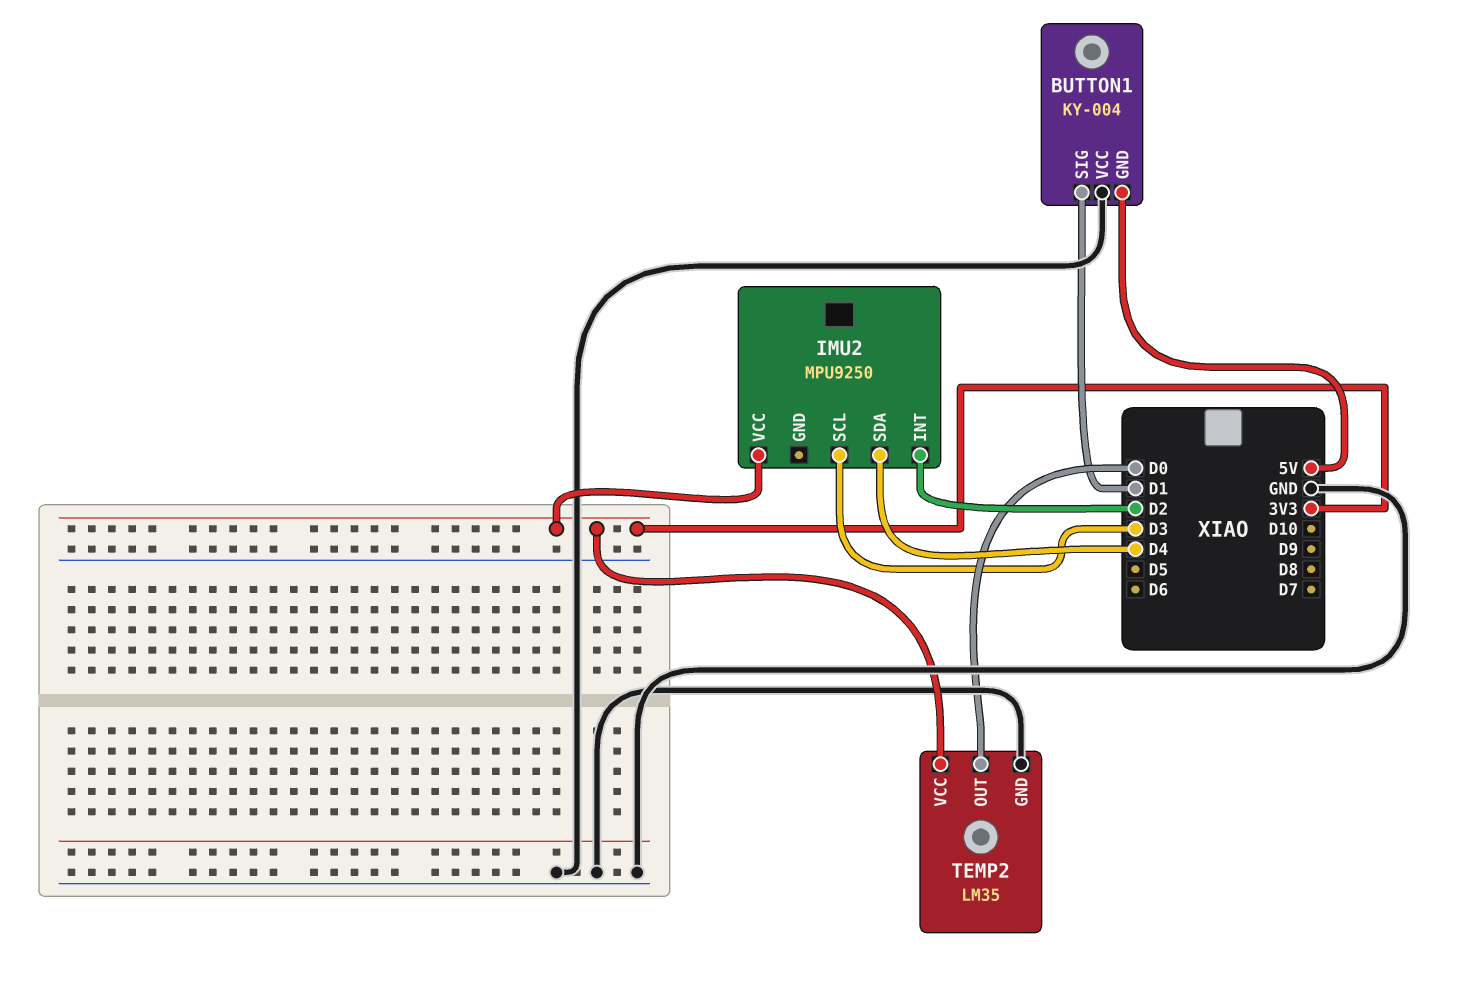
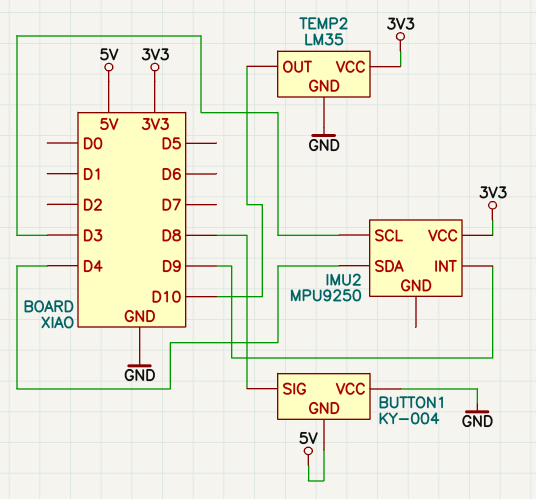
BUTTON1 pin SIG: D1 -> D8
IMU2 pin INT: D2 -> D9
TEMP2 pin OUT: D0 -> D10

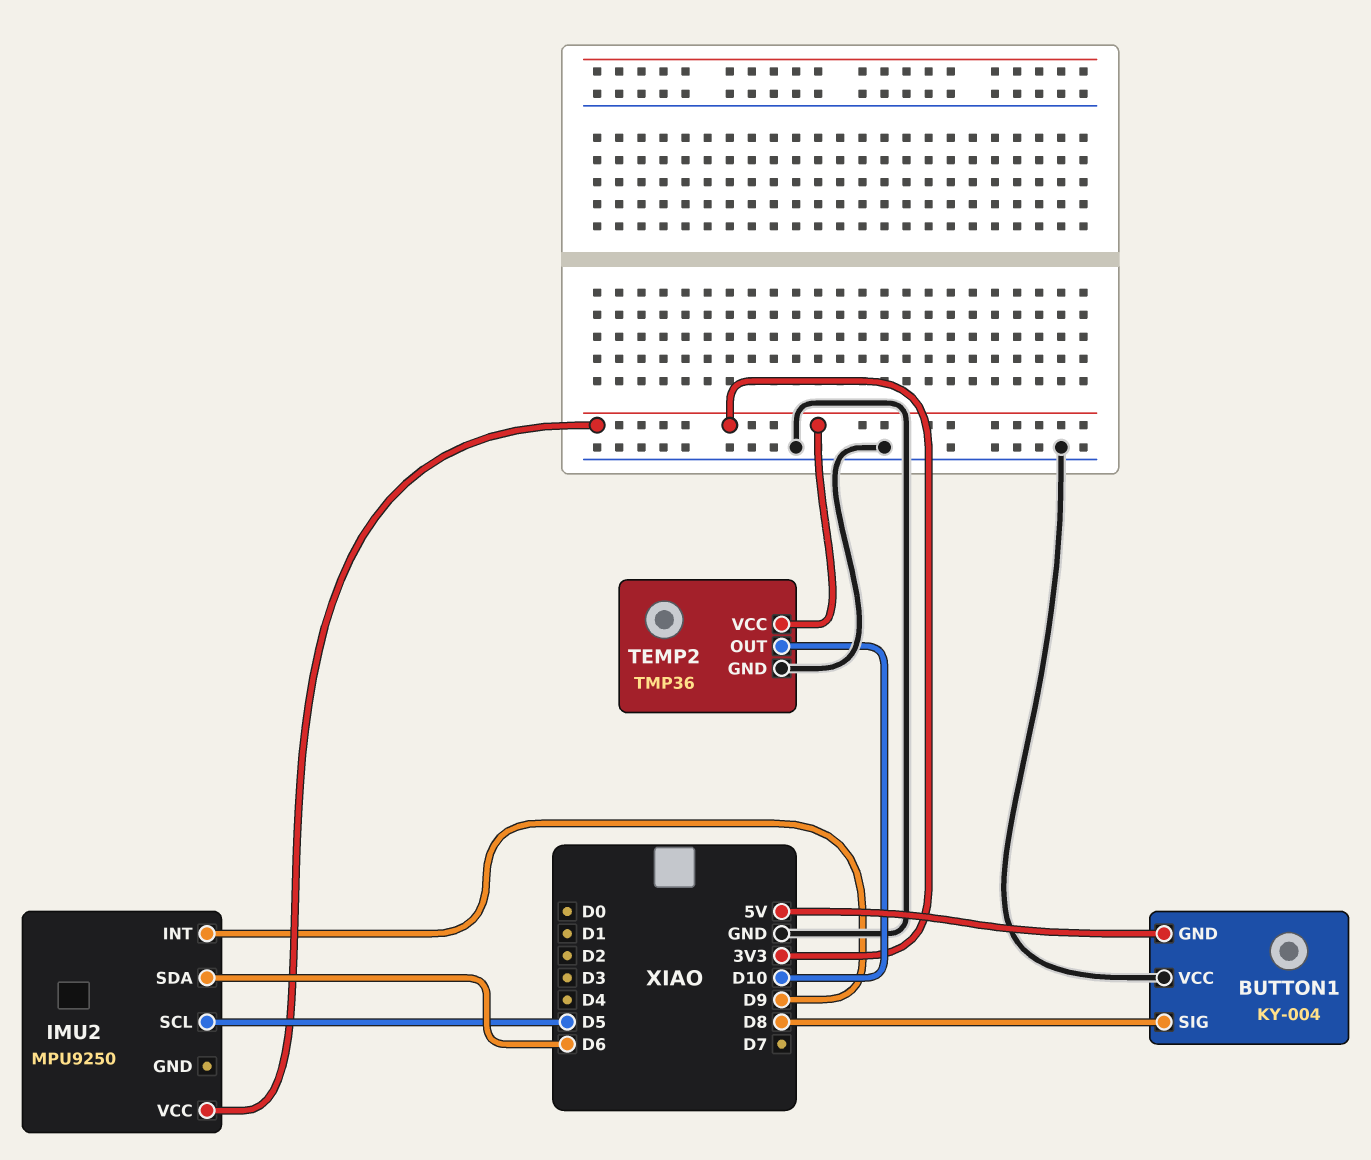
IMU2 pin SCL: D3 -> D5
IMU2 pin SDA: D4 -> D6
TEMP2: LM35 -> TMP36

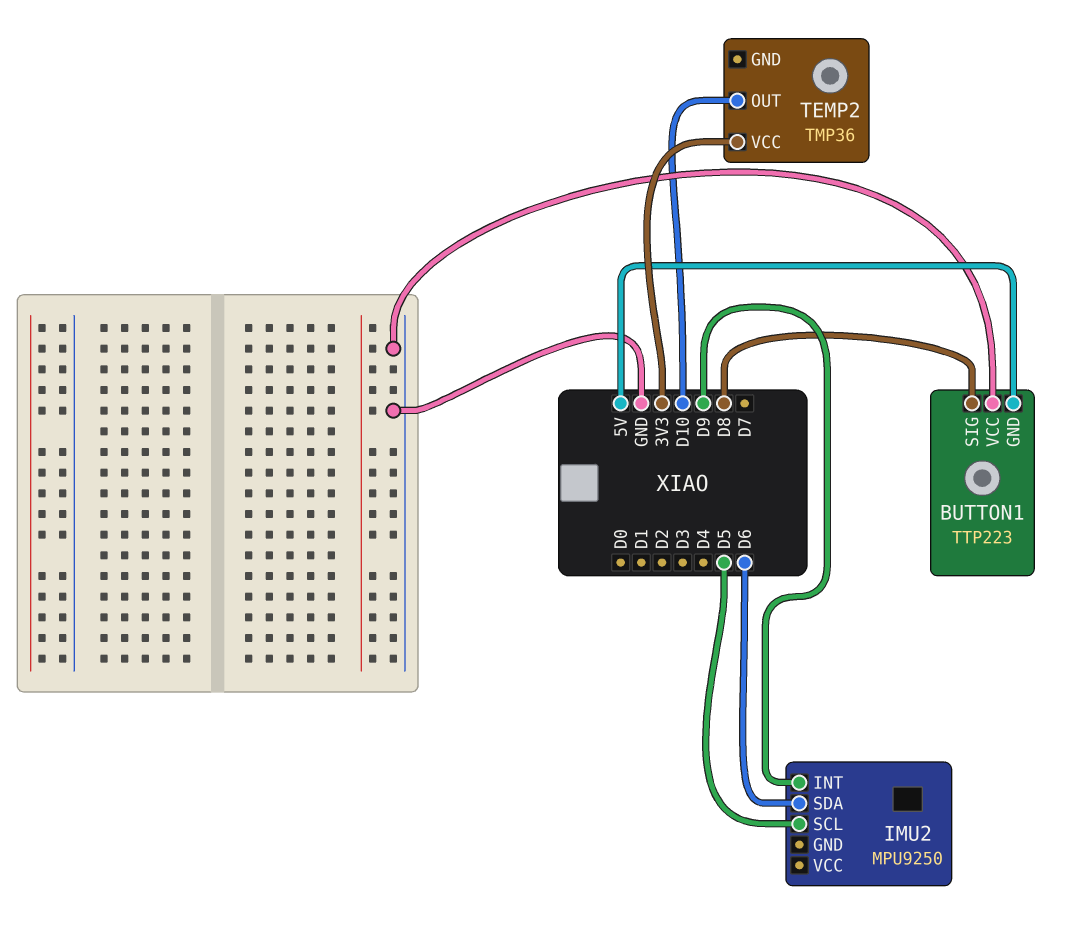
BUTTON1: KY-004 -> TTP223
IMU2 pin VCC: 3V3 -> none
TEMP2 pin GND: GND -> none

